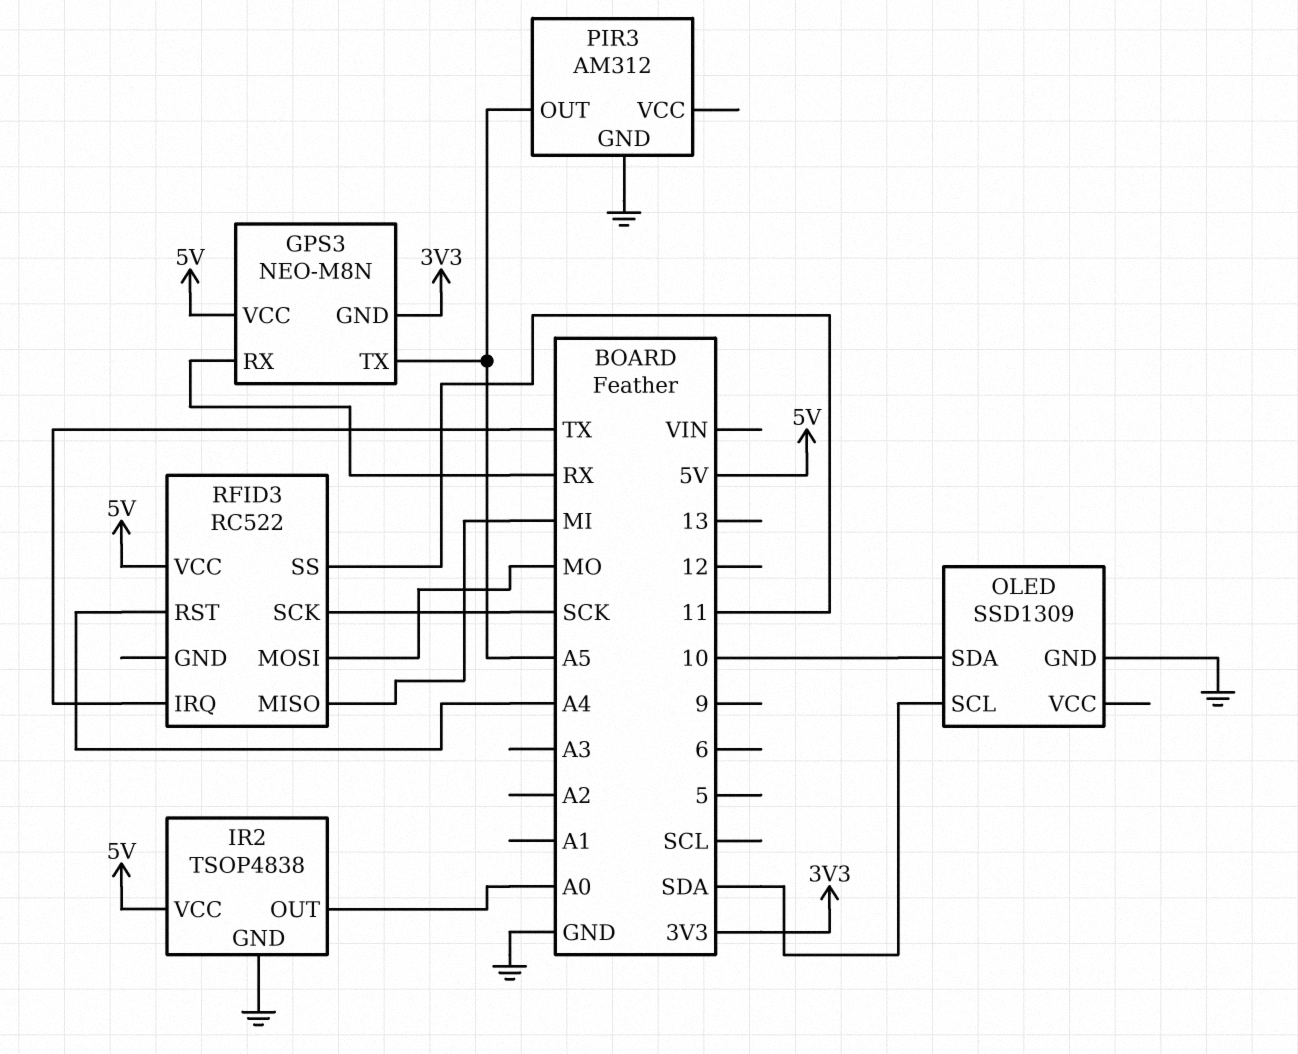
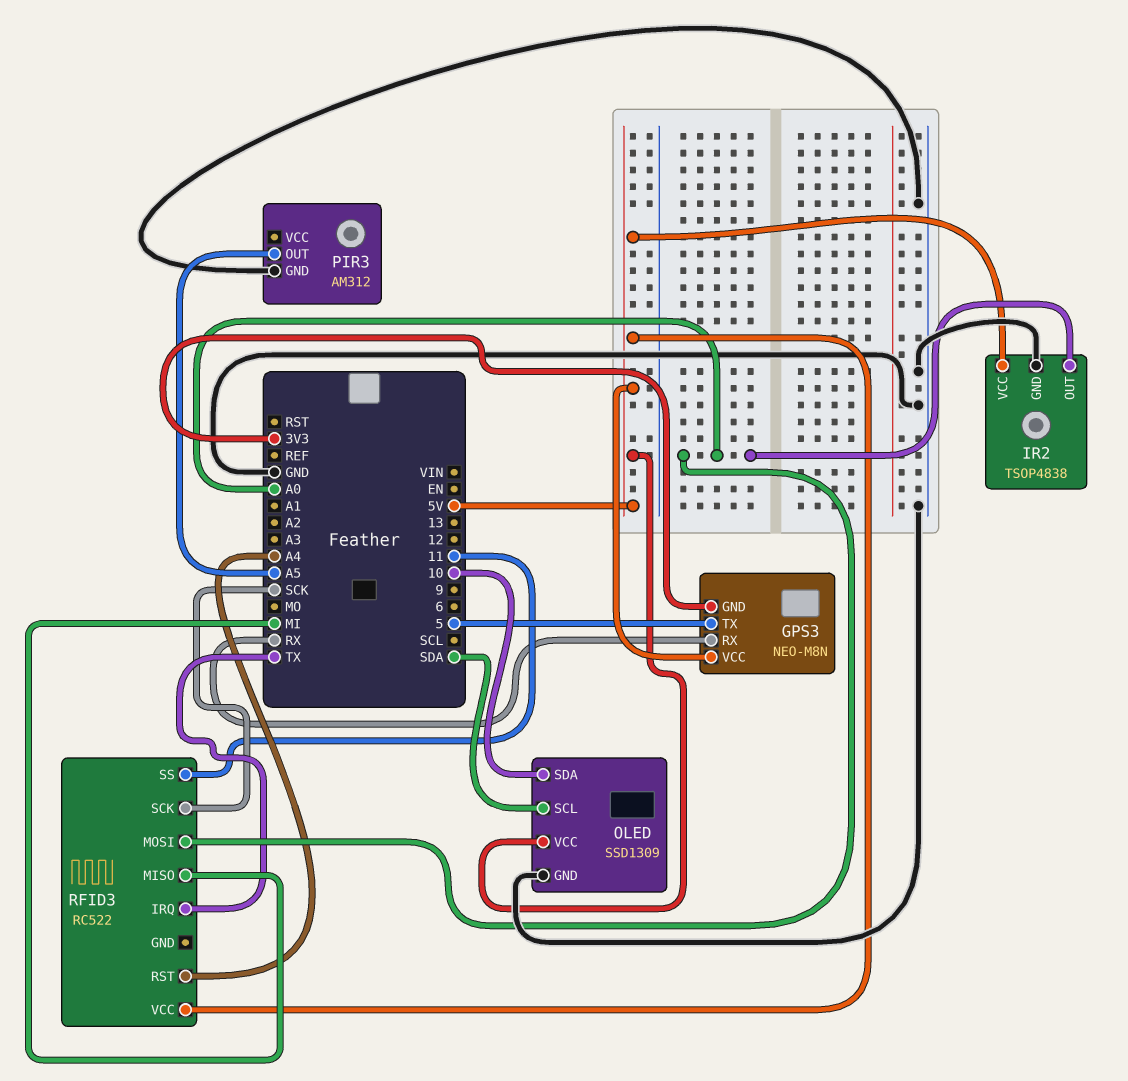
GPS3 pin TX: A5 -> 5
OLED pin VCC: none -> 5V
RFID3 pin MOSI: MO -> A0

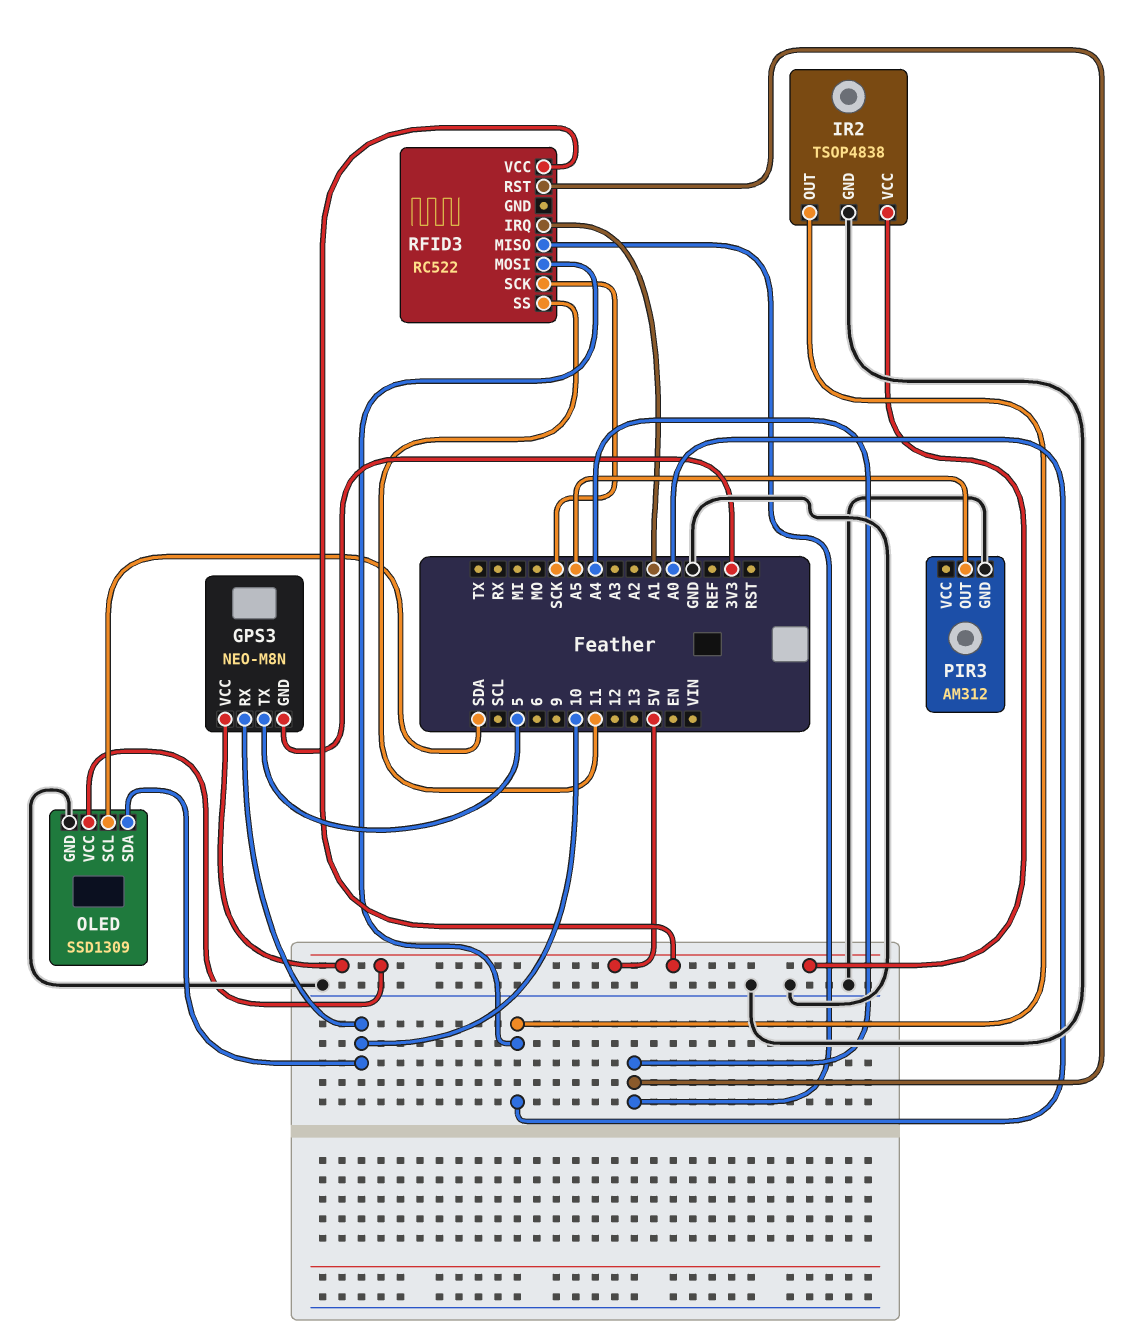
GPS3 pin RX: RX -> 10
RFID3 pin IRQ: TX -> A1
RFID3 pin MISO: MI -> A4

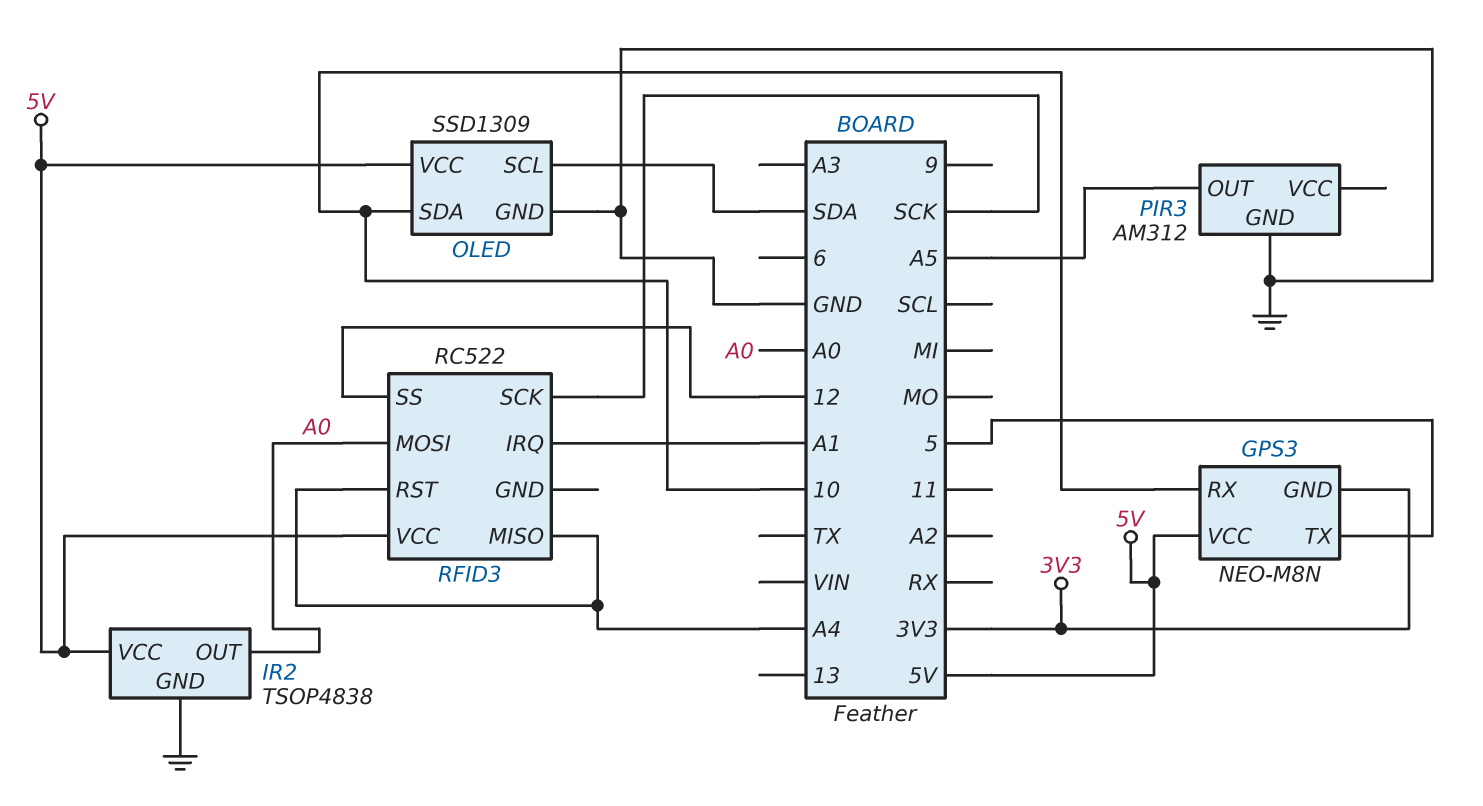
RFID3 pin SS: 11 -> 12

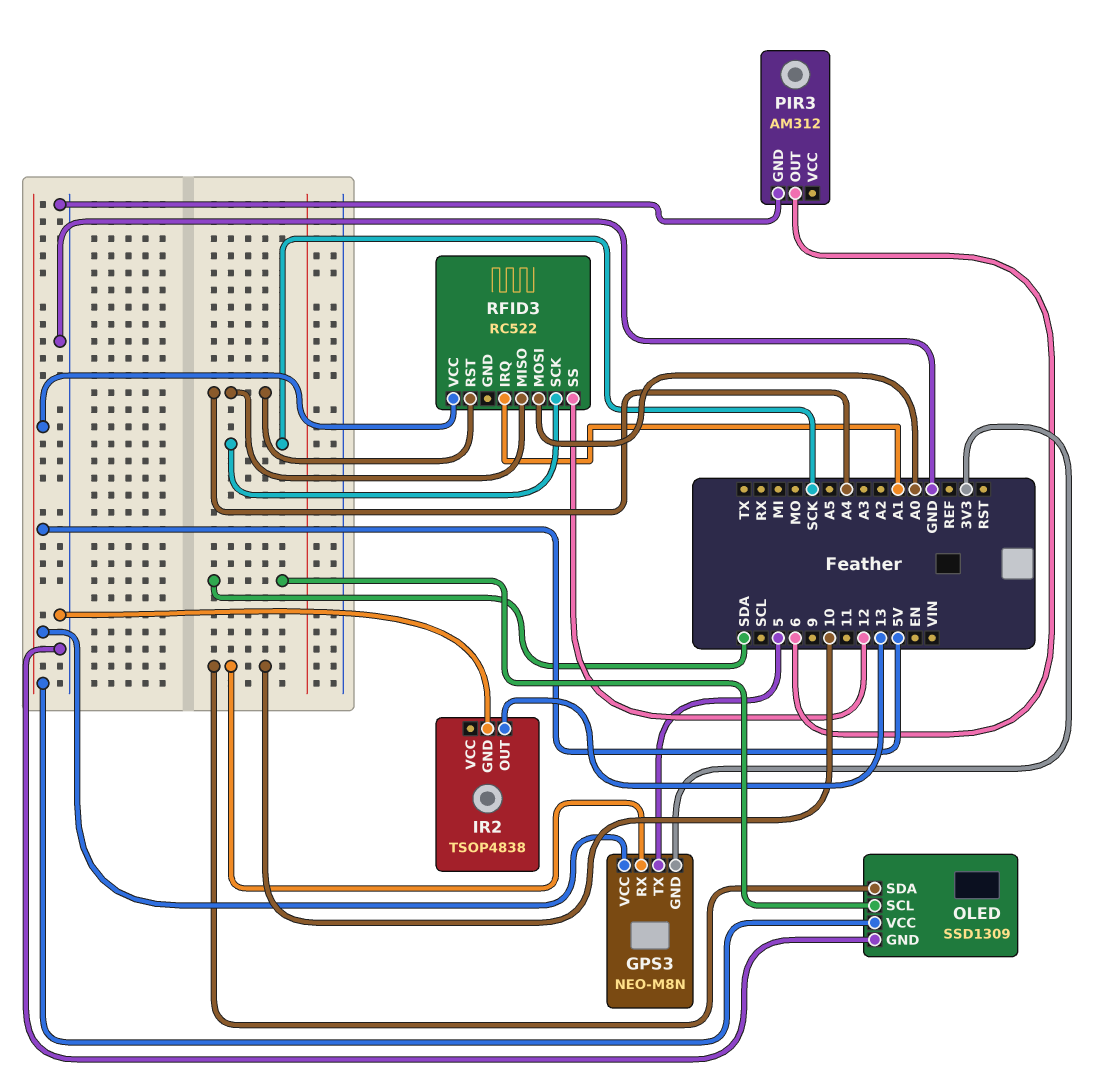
IR2 pin OUT: A0 -> 13
IR2 pin VCC: 5V -> none
PIR3 pin OUT: A5 -> 6

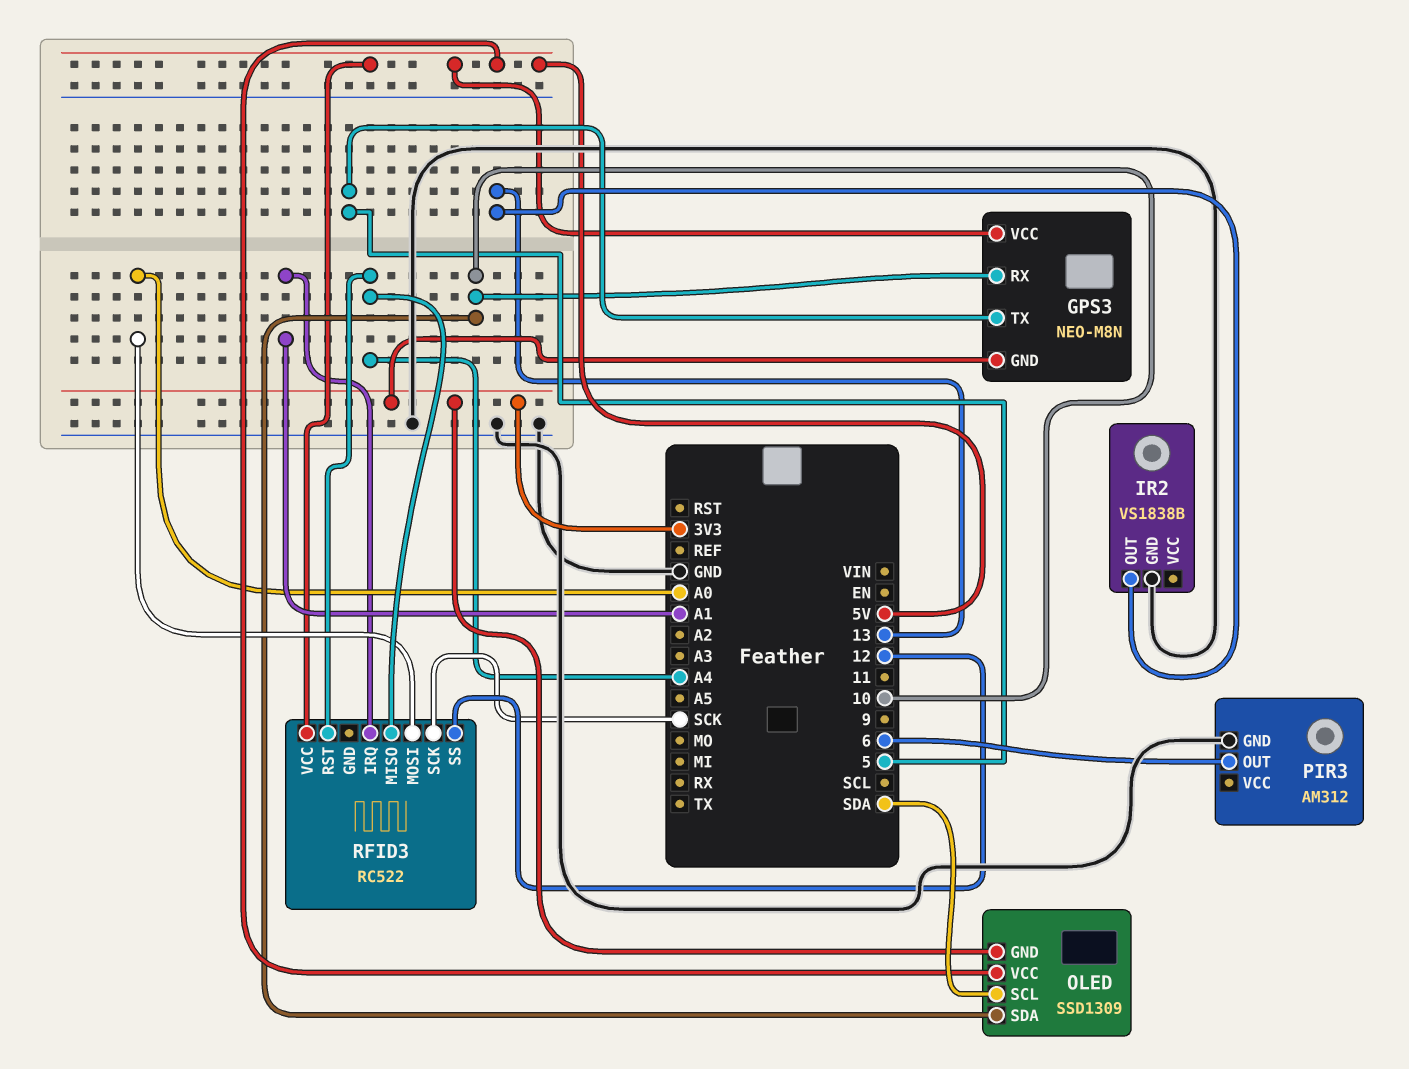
IR2: TSOP4838 -> VS1838B
OLED pin GND: GND -> 3V3

